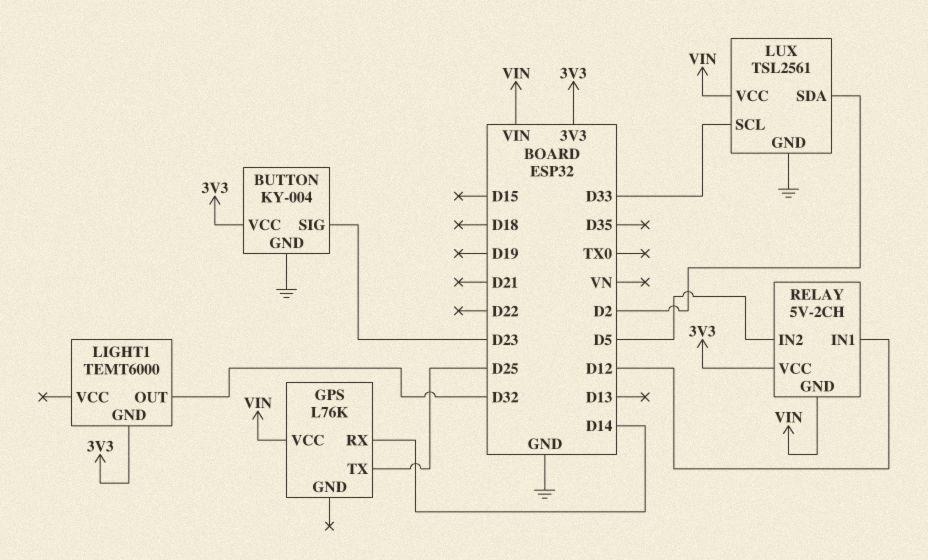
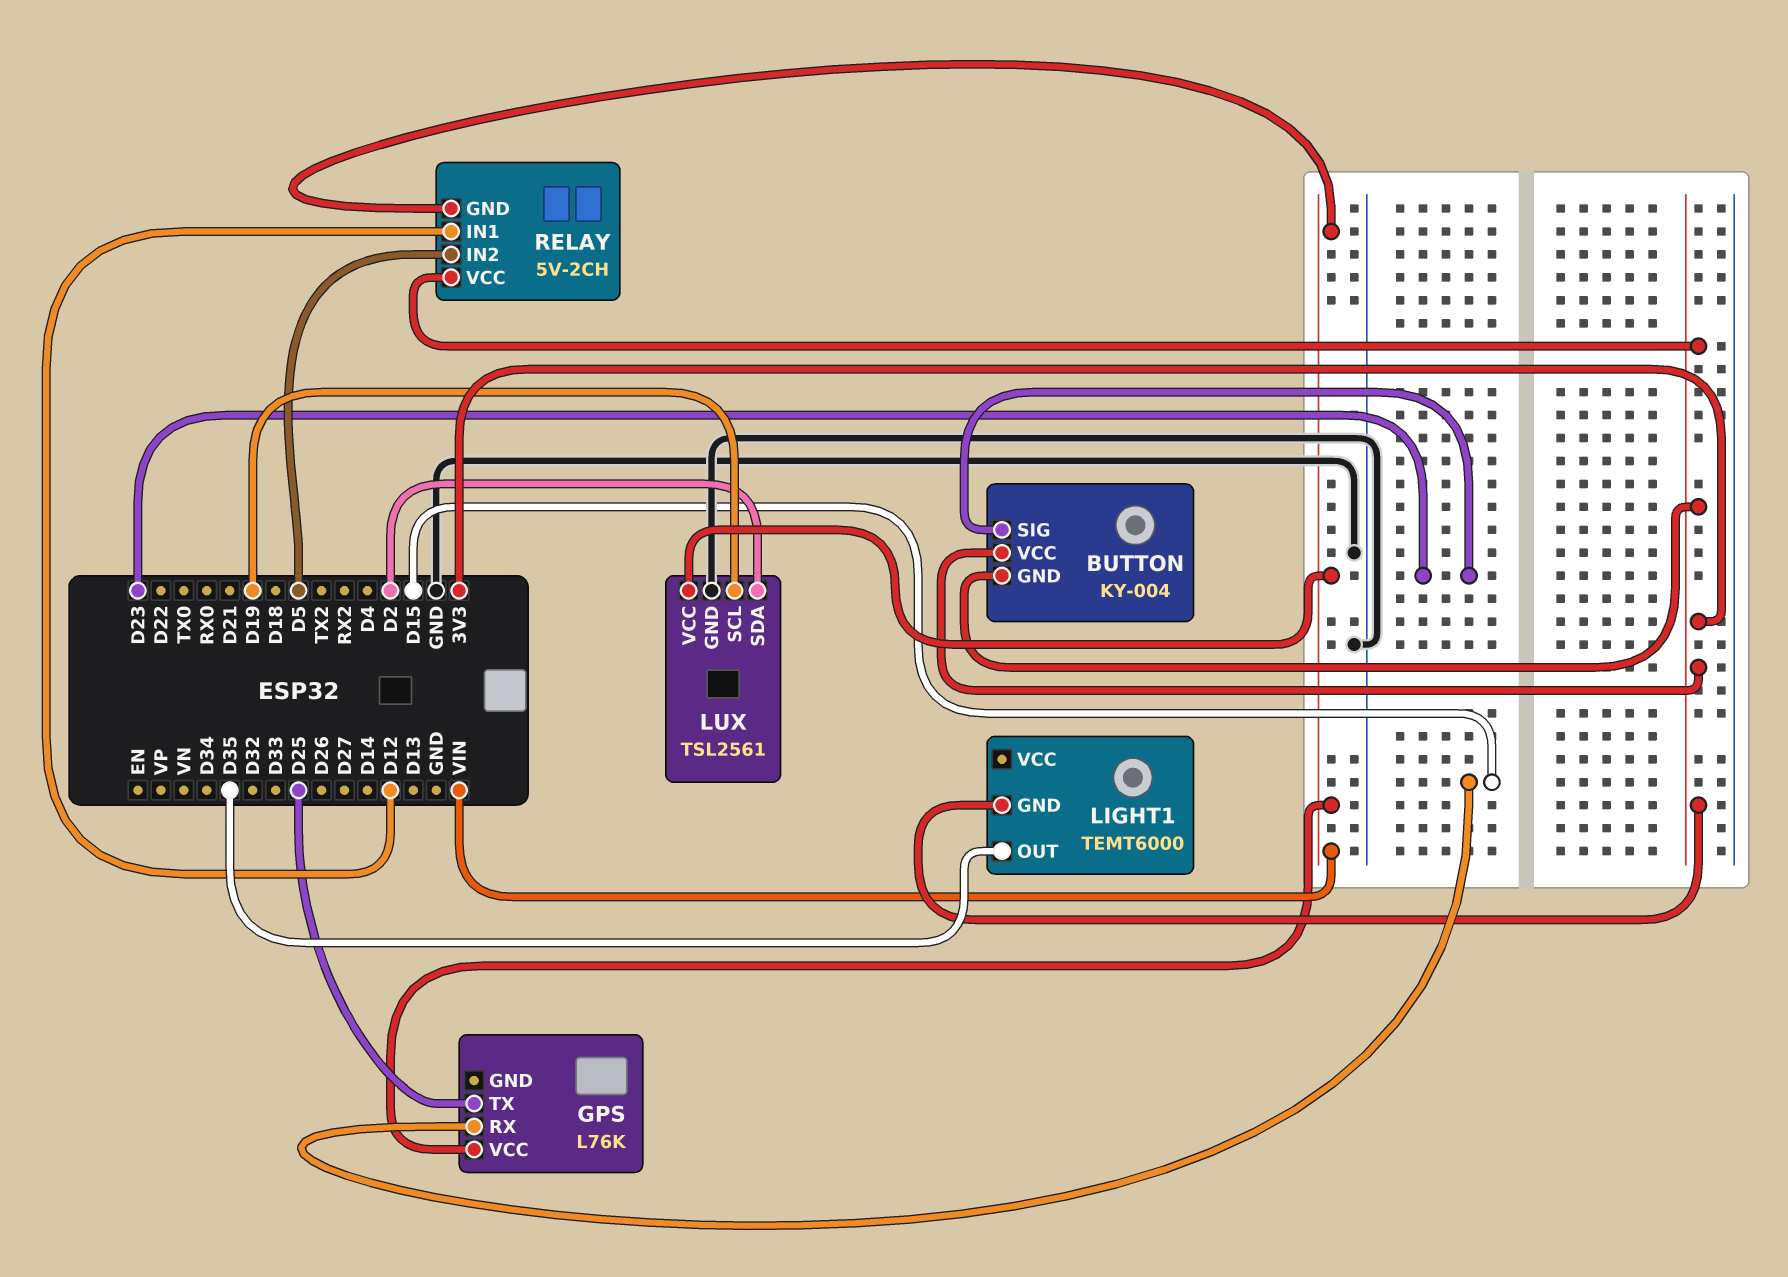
BUTTON pin GND: GND -> 3V3
GPS pin RX: D14 -> D15
LIGHT1 pin OUT: D32 -> D35
LUX pin SCL: D33 -> D19

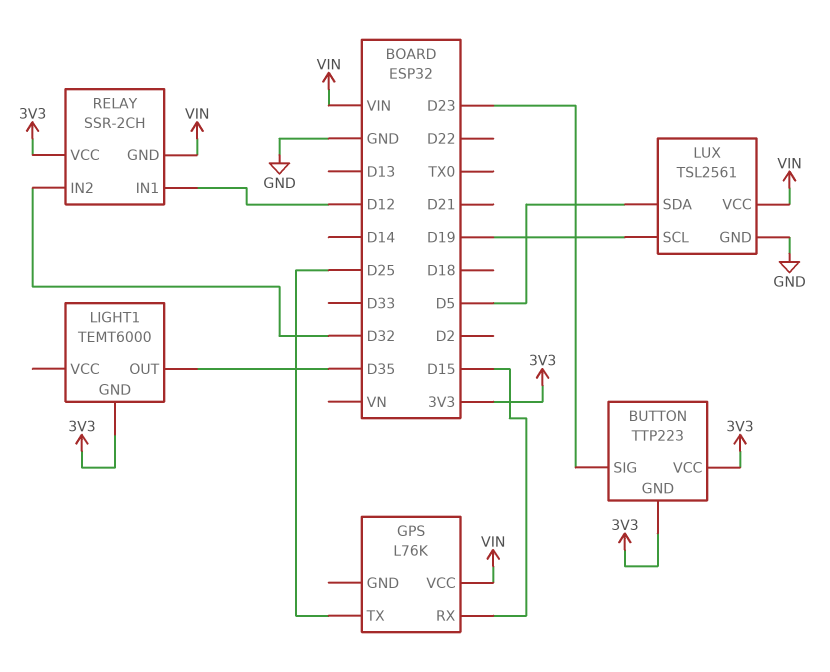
BUTTON: KY-004 -> TTP223
LUX pin SDA: D2 -> D5
RELAY: 5V-2CH -> SSR-2CH
RELAY pin IN2: D5 -> D32

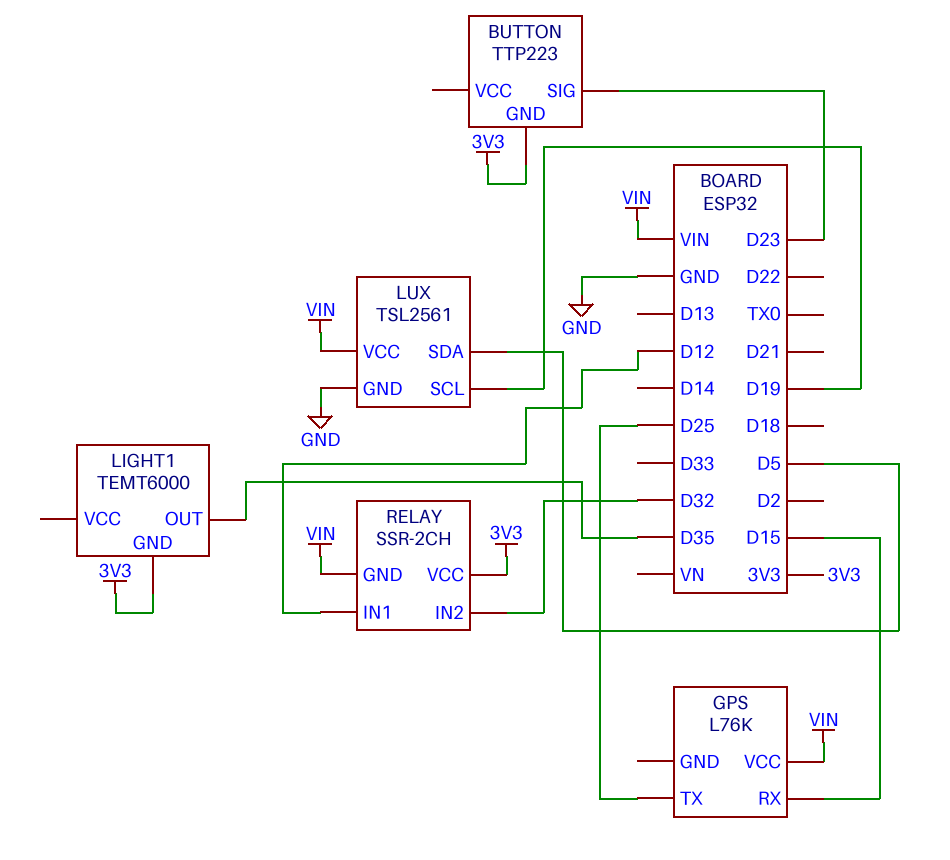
BUTTON pin VCC: 3V3 -> none

